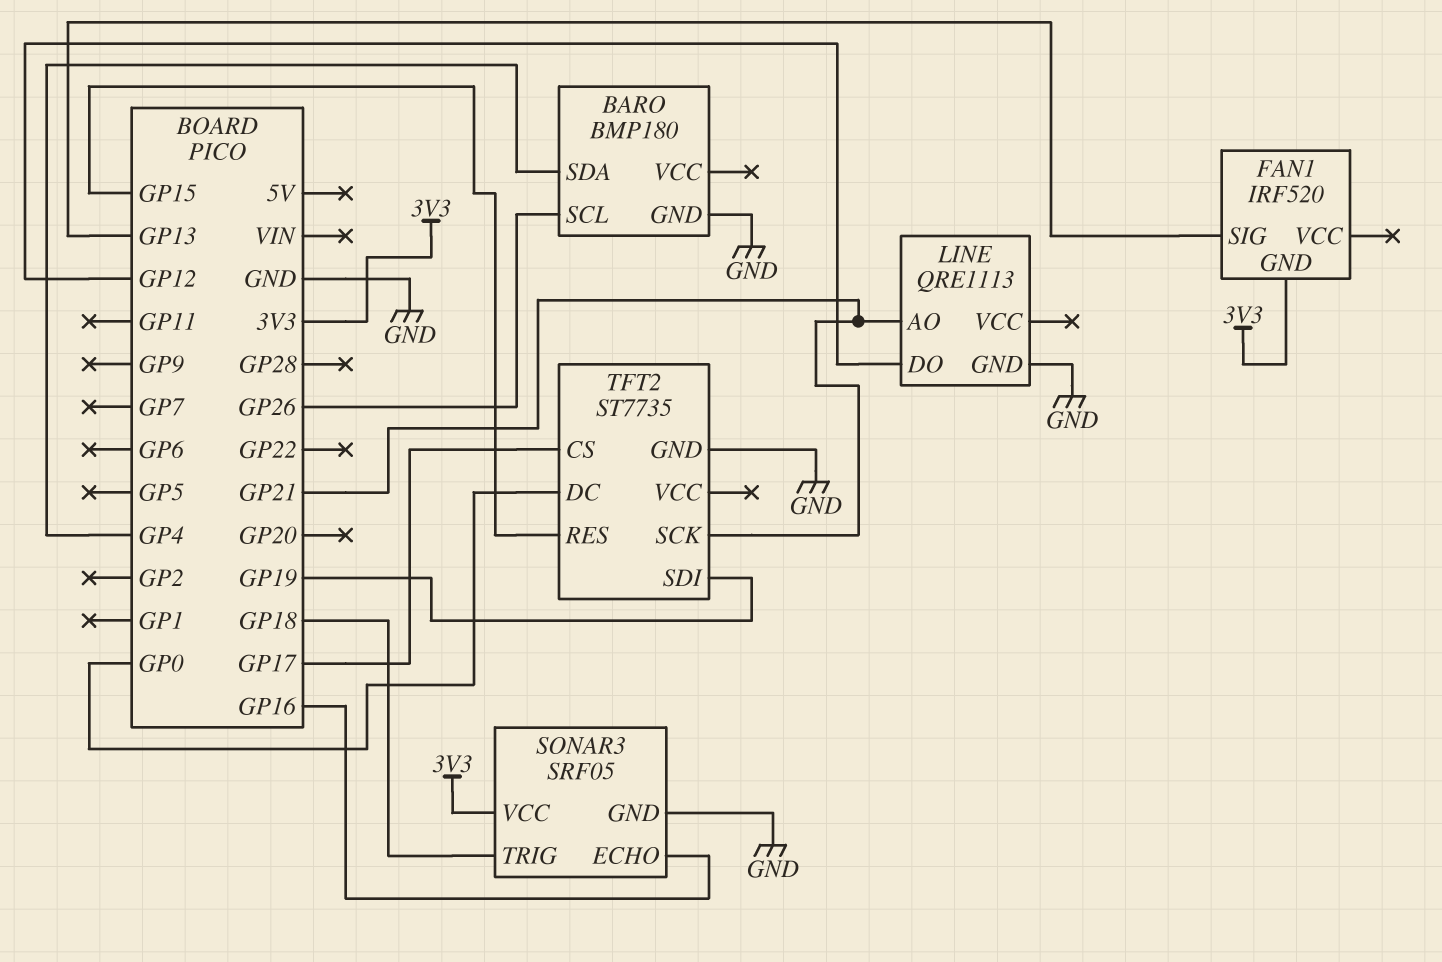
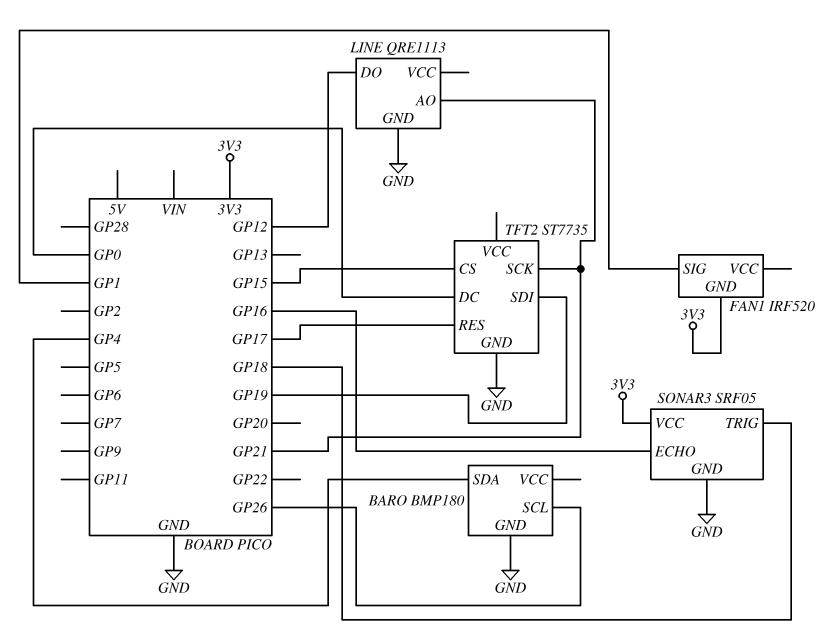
FAN1 pin SIG: GP13 -> GP1
TFT2 pin CS: GP17 -> GP15
TFT2 pin RES: GP15 -> GP17

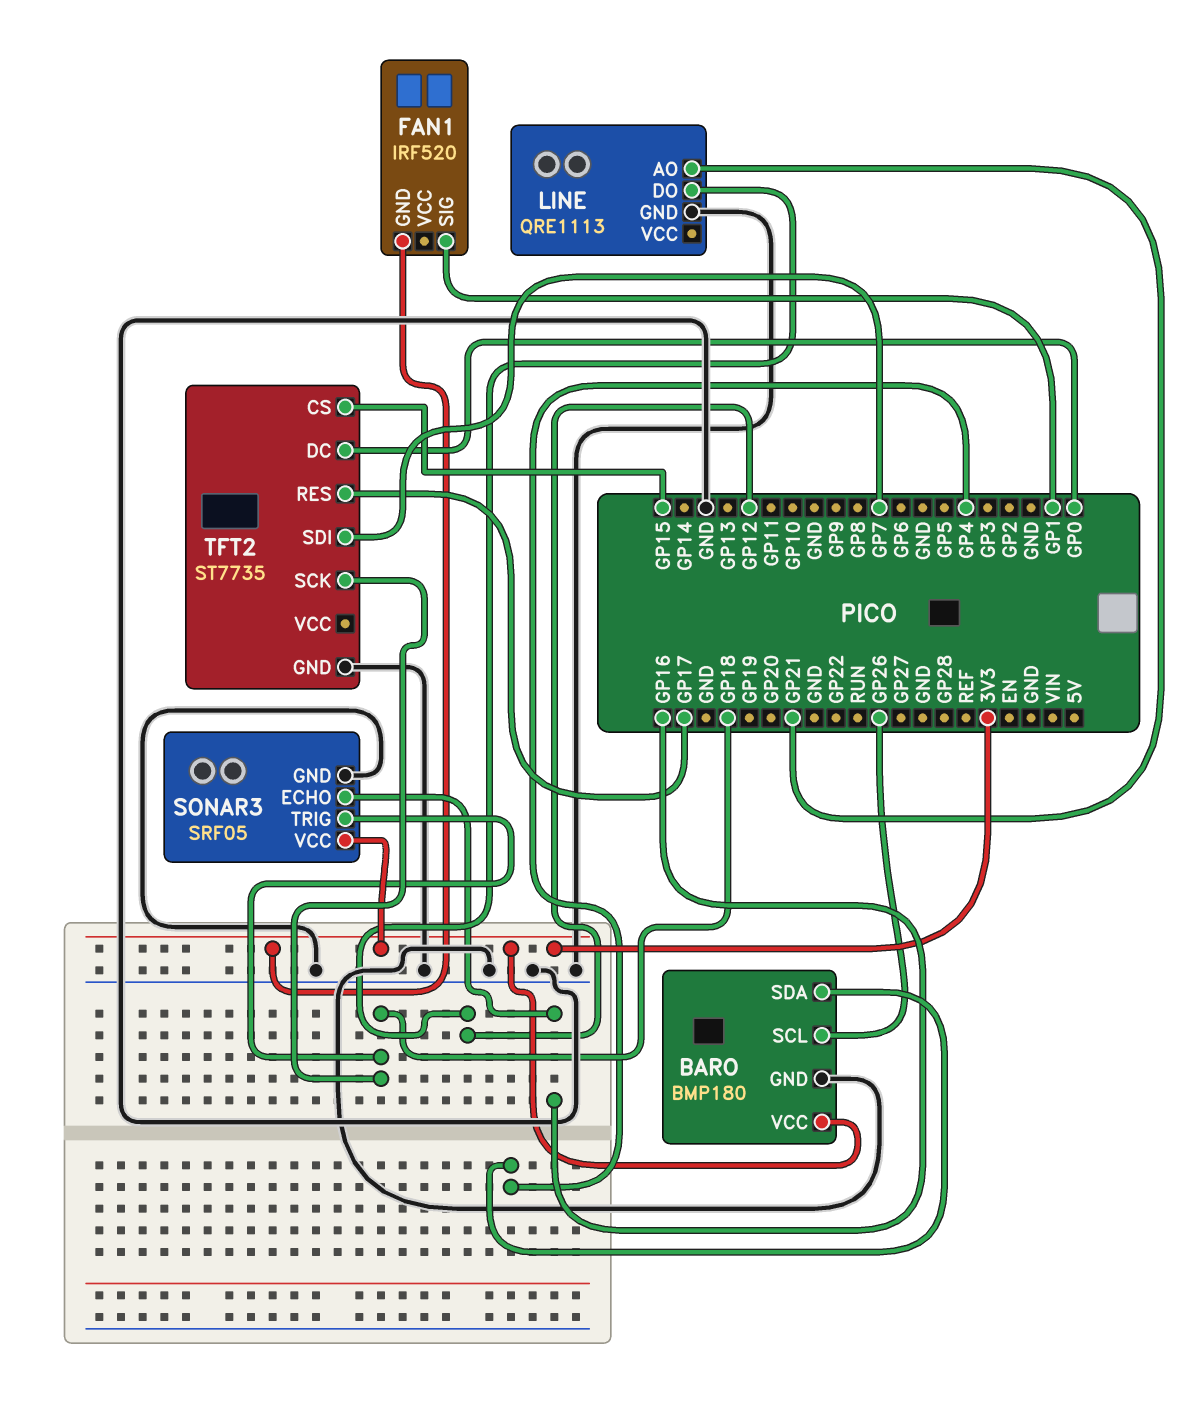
BARO pin VCC: none -> 3V3
TFT2 pin SCK: GP21 -> GP18
TFT2 pin SDI: GP19 -> GP7

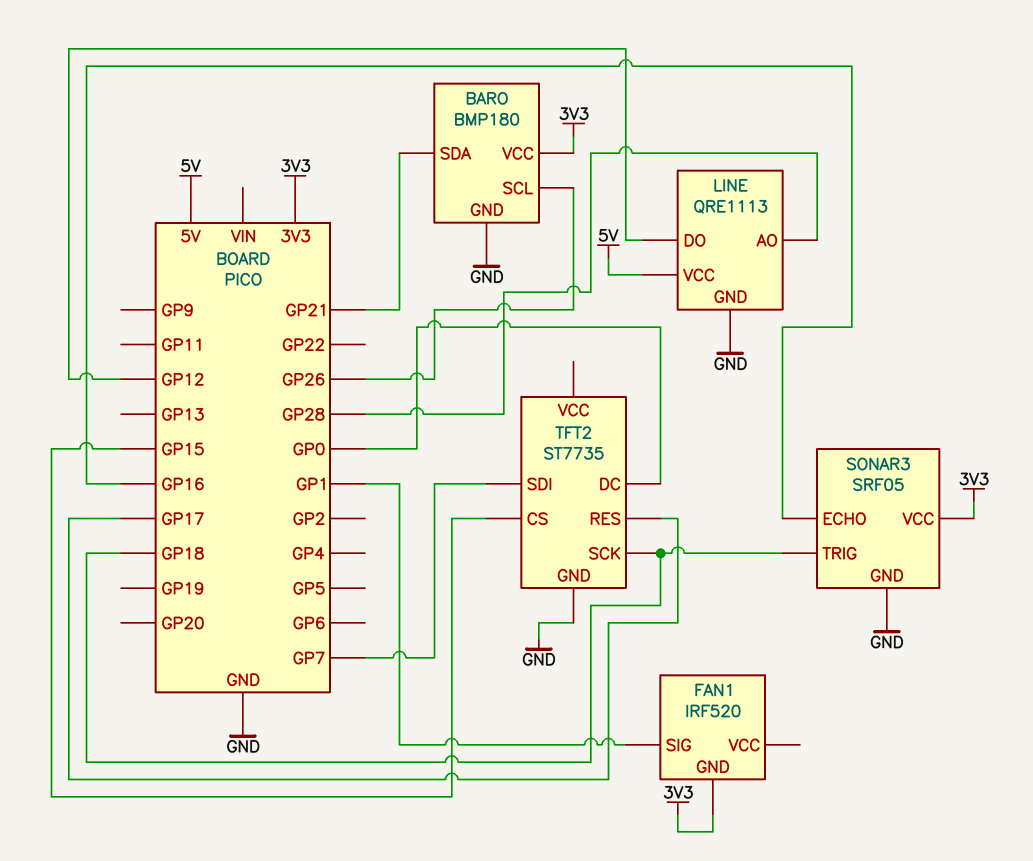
BARO pin SDA: GP4 -> GP21
LINE pin AO: GP21 -> GP28
LINE pin VCC: none -> 5V

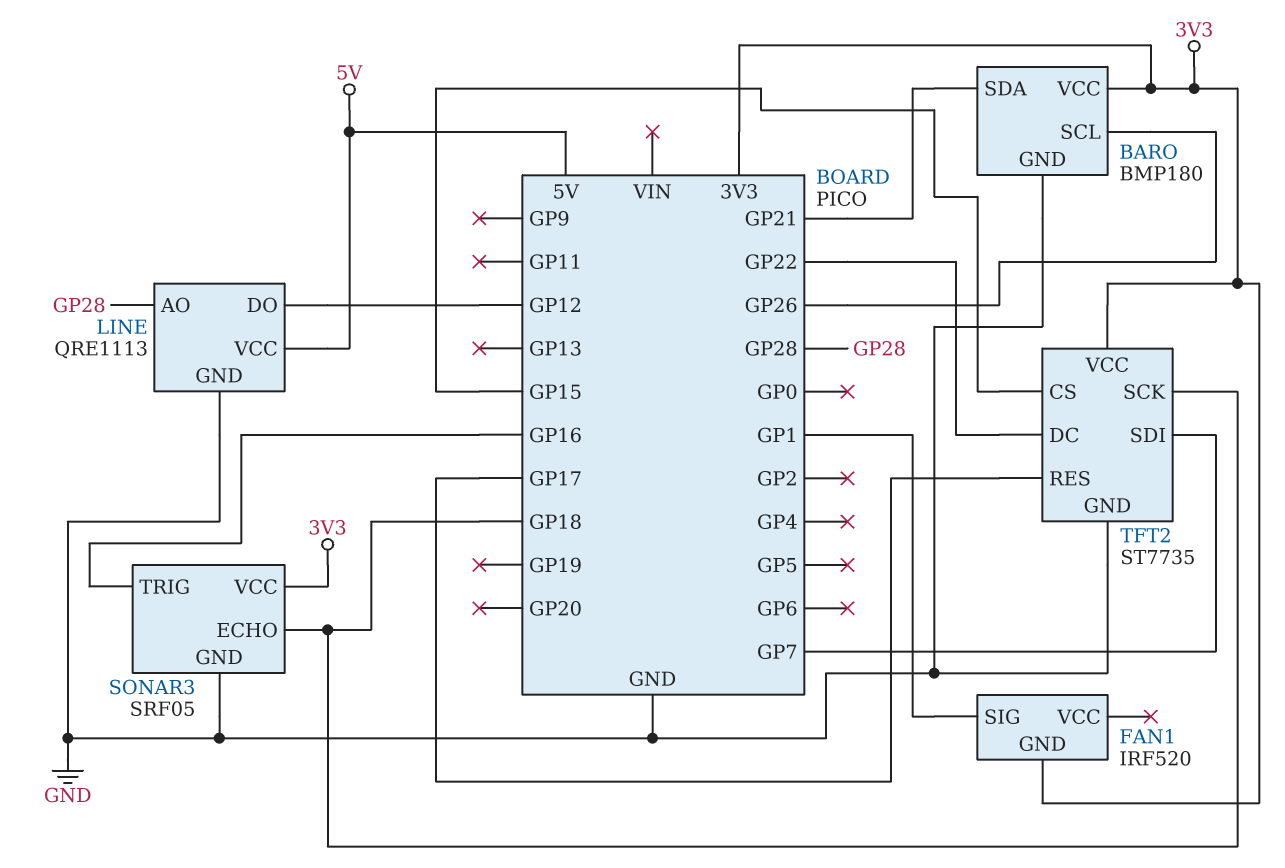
SONAR3 pin ECHO: GP16 -> GP18
SONAR3 pin TRIG: GP18 -> GP16
TFT2 pin DC: GP0 -> GP22
TFT2 pin VCC: none -> 3V3

